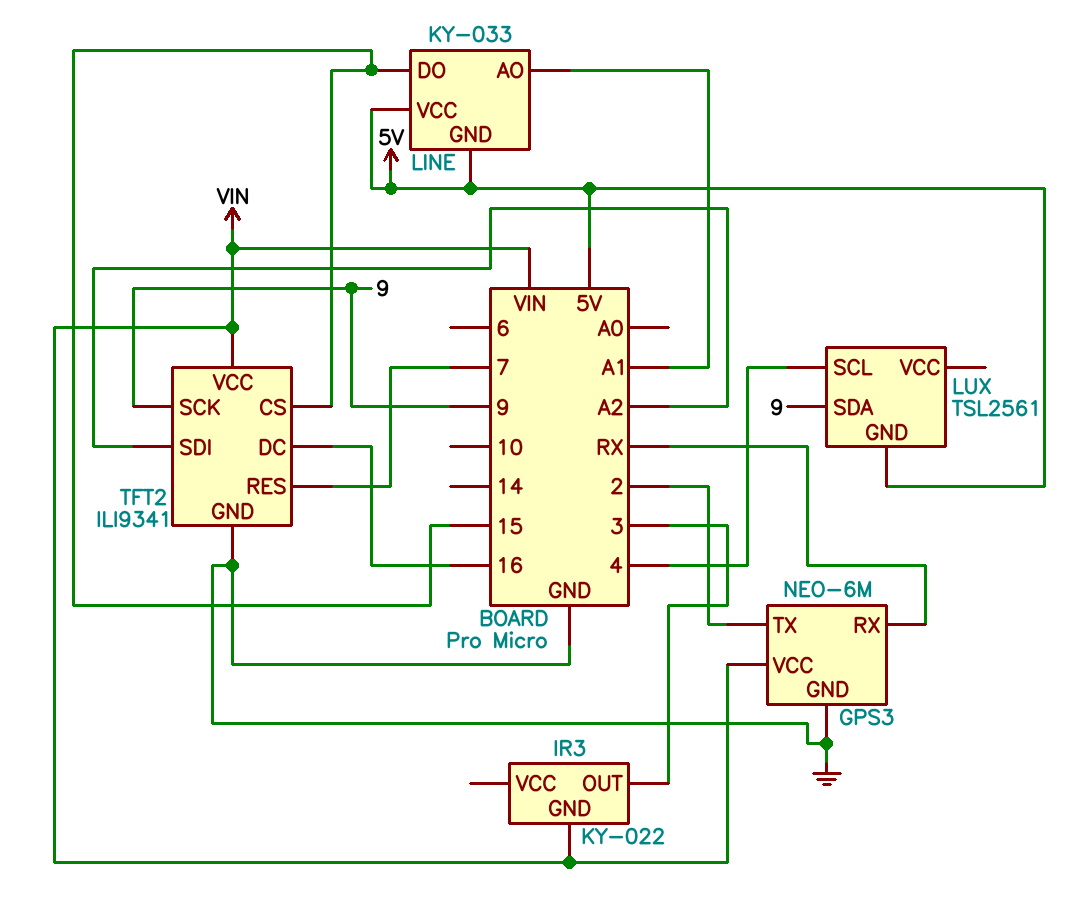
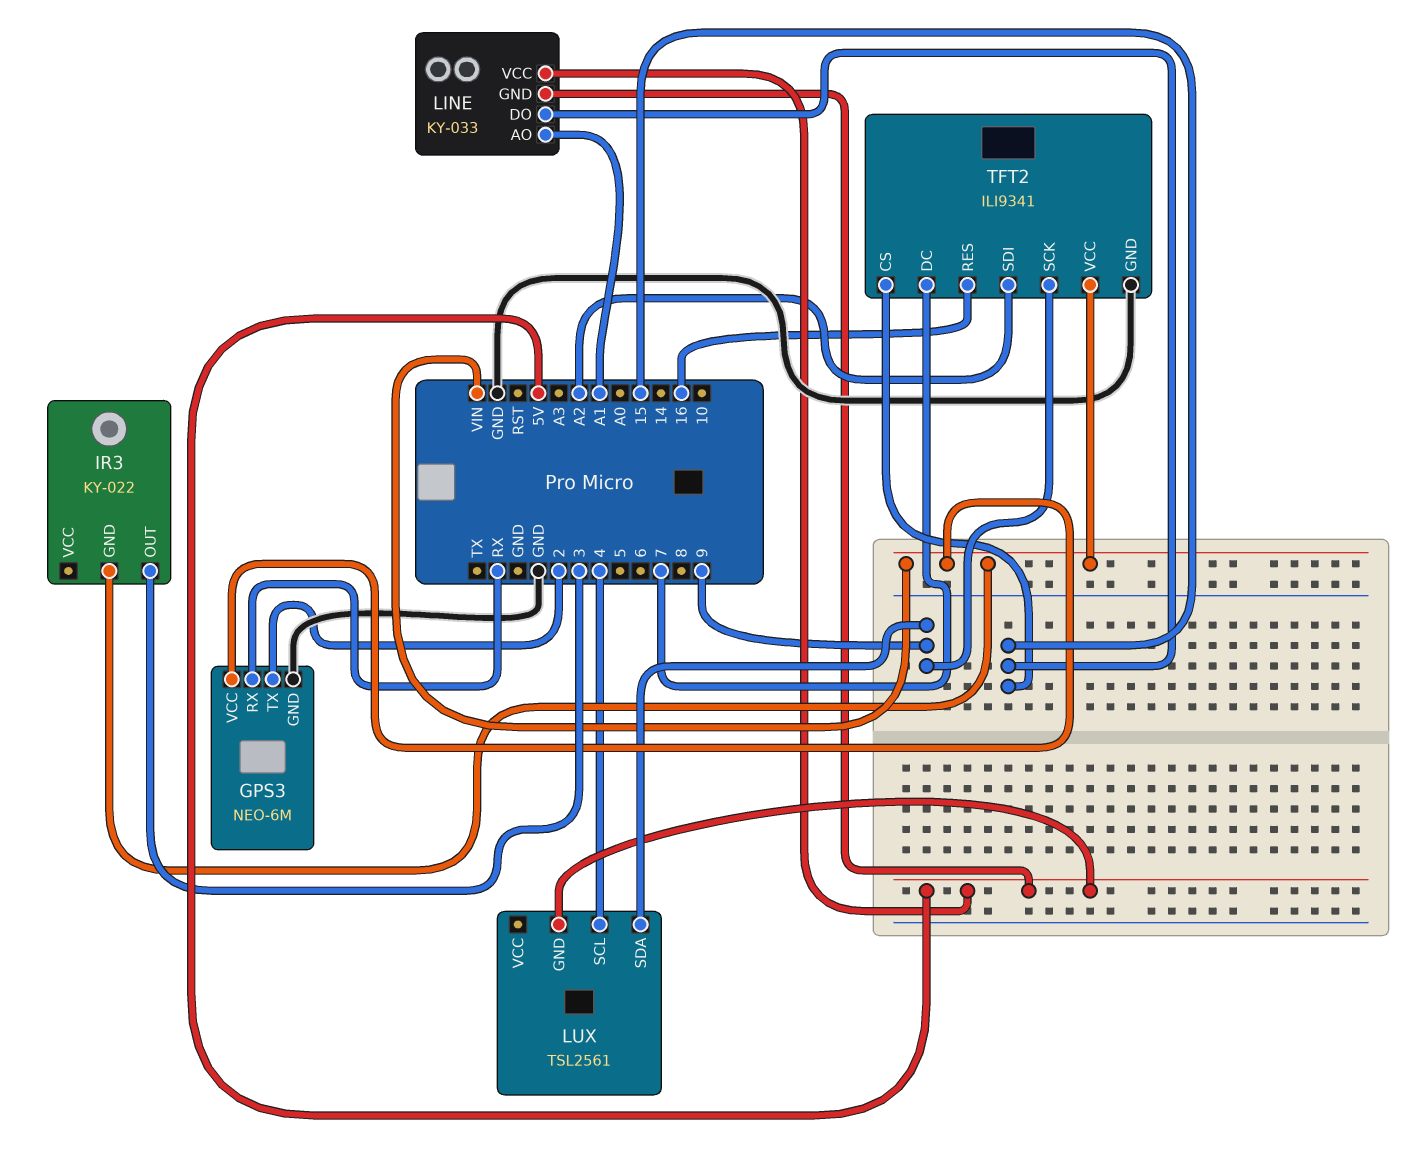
TFT2 pin DC: 16 -> 7
TFT2 pin RES: 7 -> 16

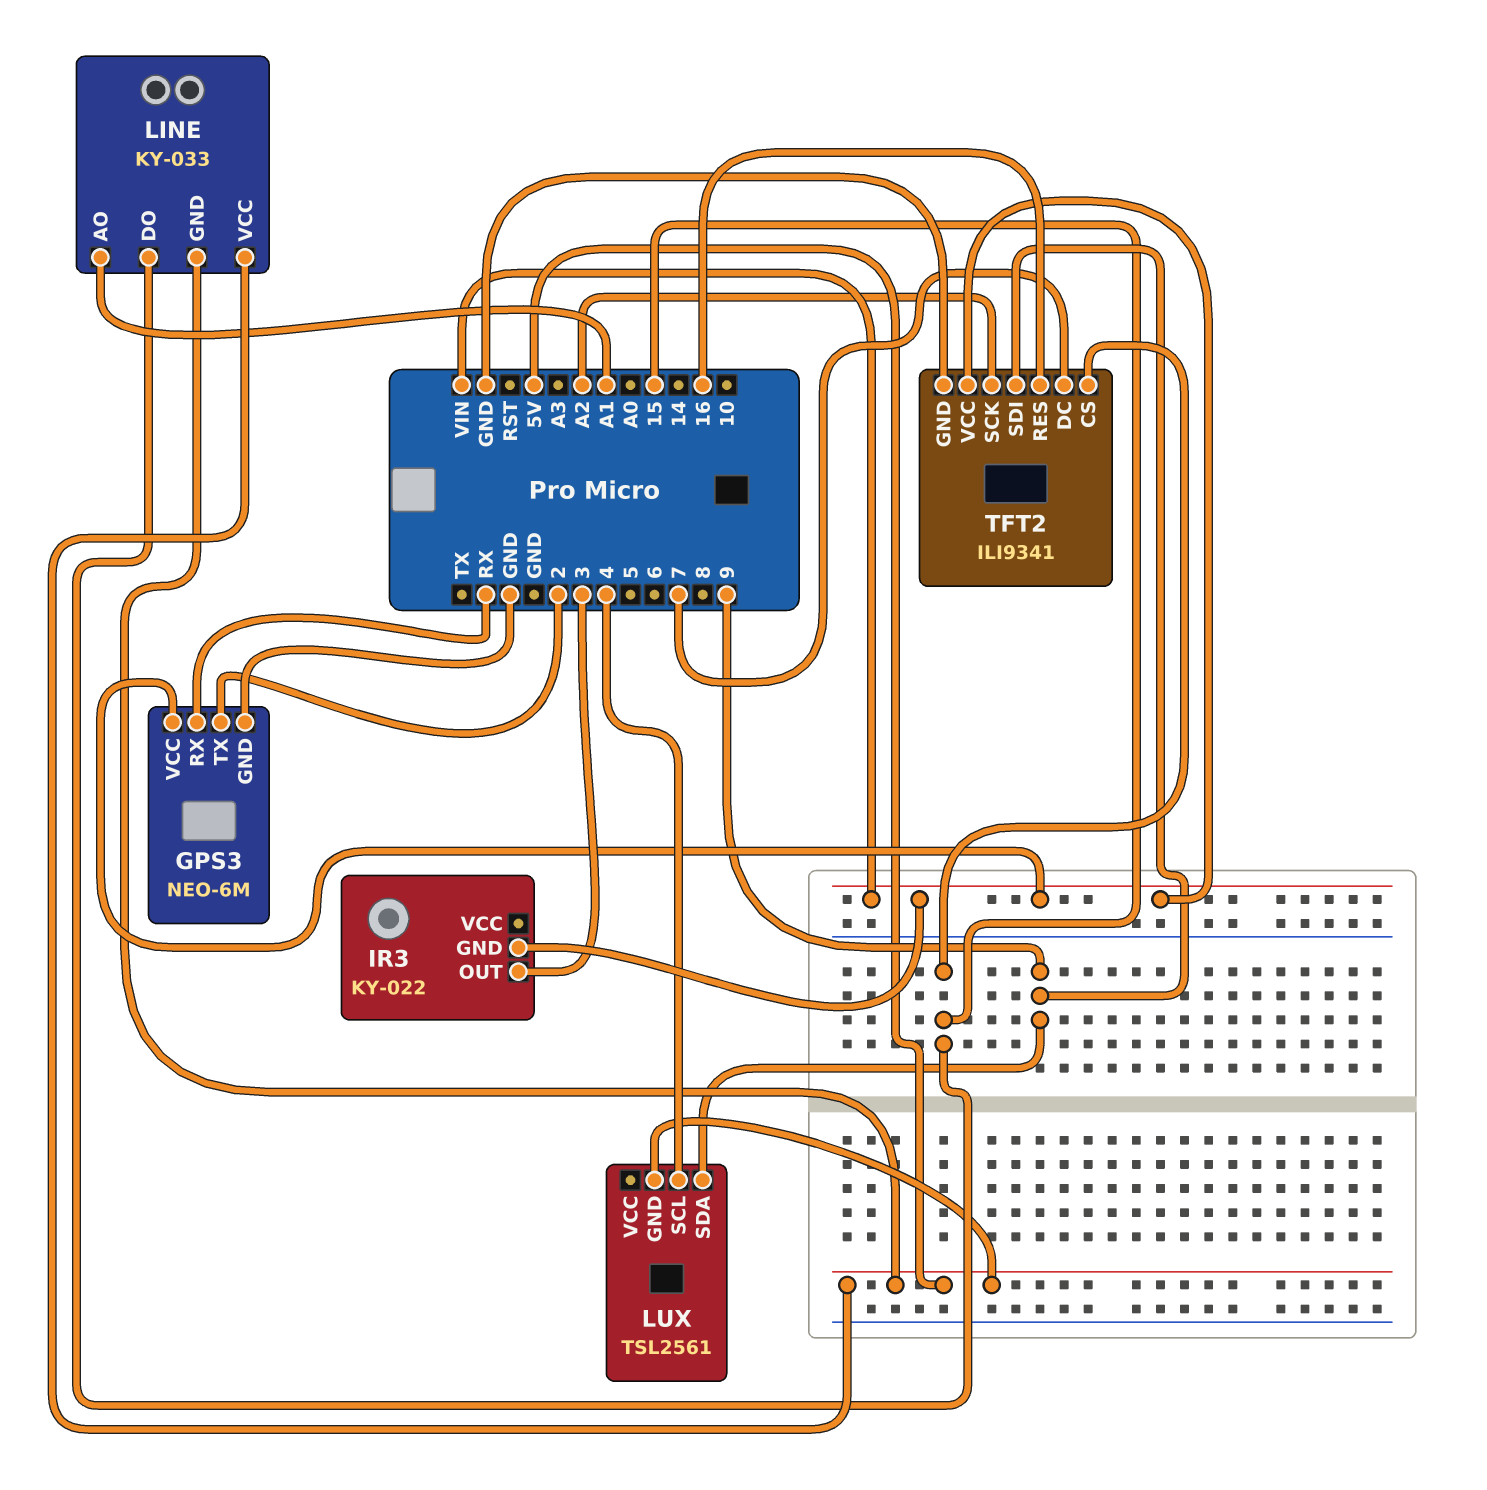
TFT2 pin SCK: 9 -> A2
TFT2 pin SDI: A2 -> 9

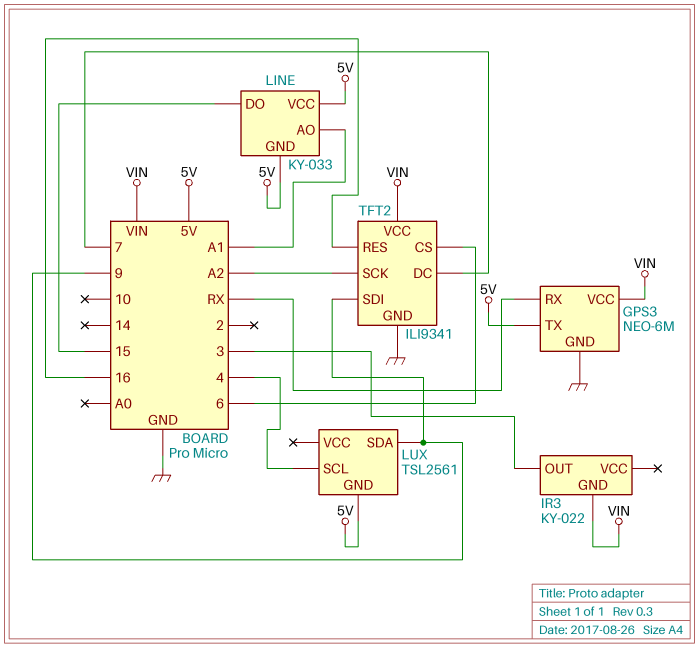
GPS3 pin TX: 2 -> 5V
TFT2 pin CS: 15 -> 6

